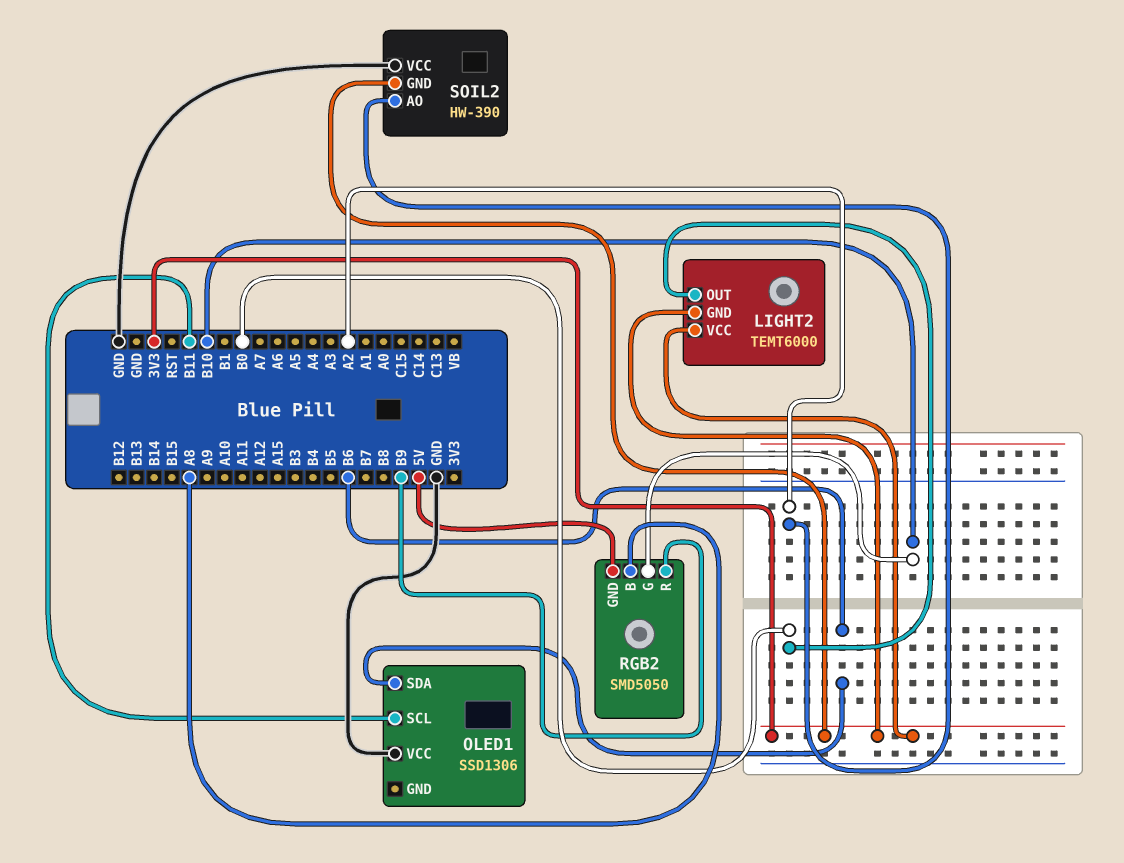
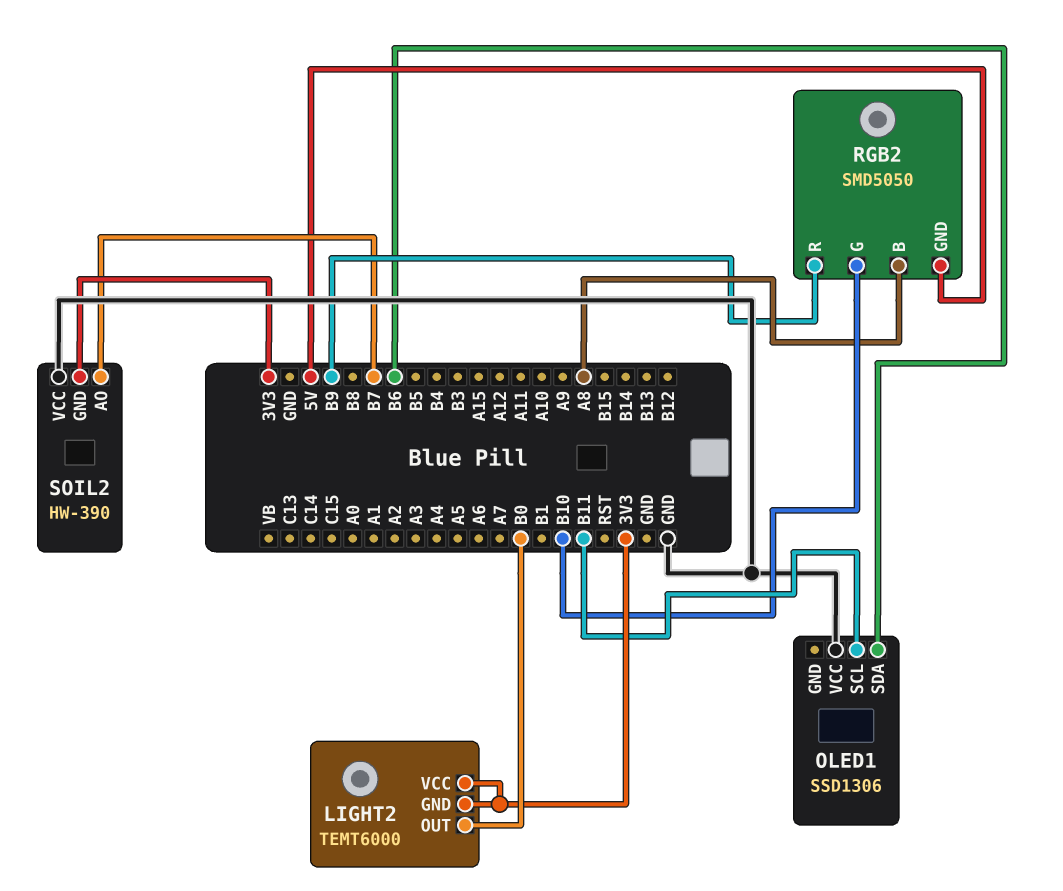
SOIL2 pin AO: A2 -> B7

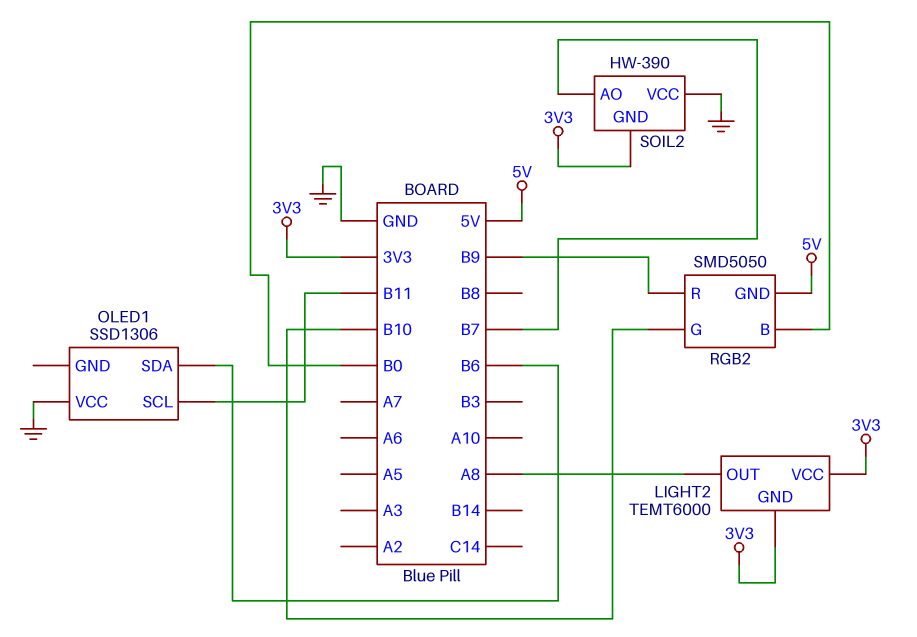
LIGHT2 pin OUT: B0 -> A8
RGB2 pin B: A8 -> B0

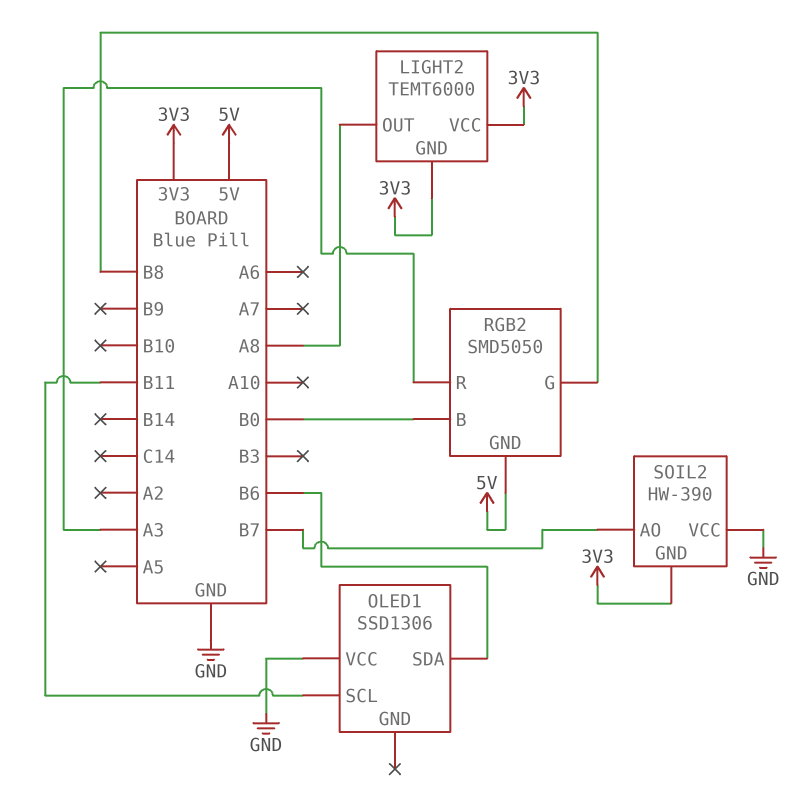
RGB2 pin G: B10 -> B8
RGB2 pin R: B9 -> A3

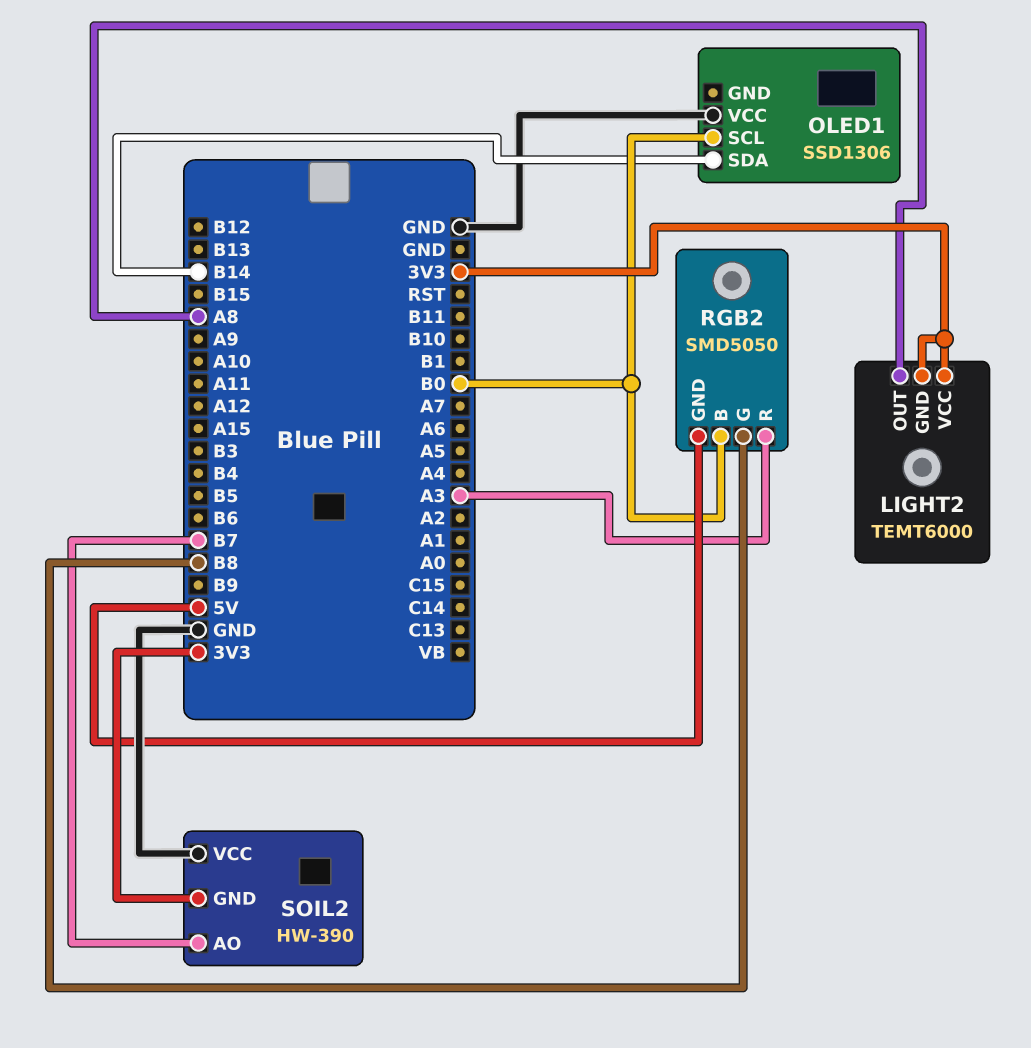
OLED1 pin SCL: B11 -> B0
OLED1 pin SDA: B6 -> B14

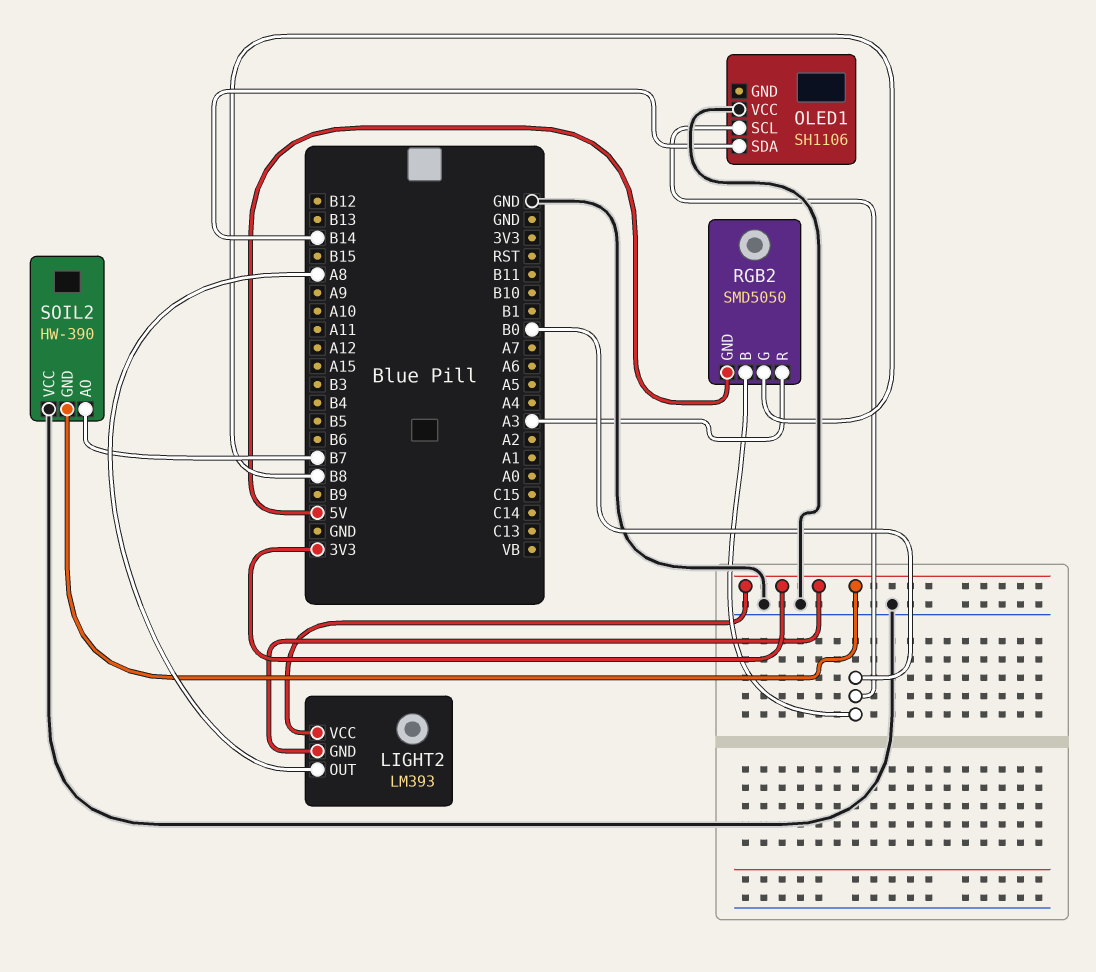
LIGHT2: TEMT6000 -> LM393
OLED1: SSD1306 -> SH1106

